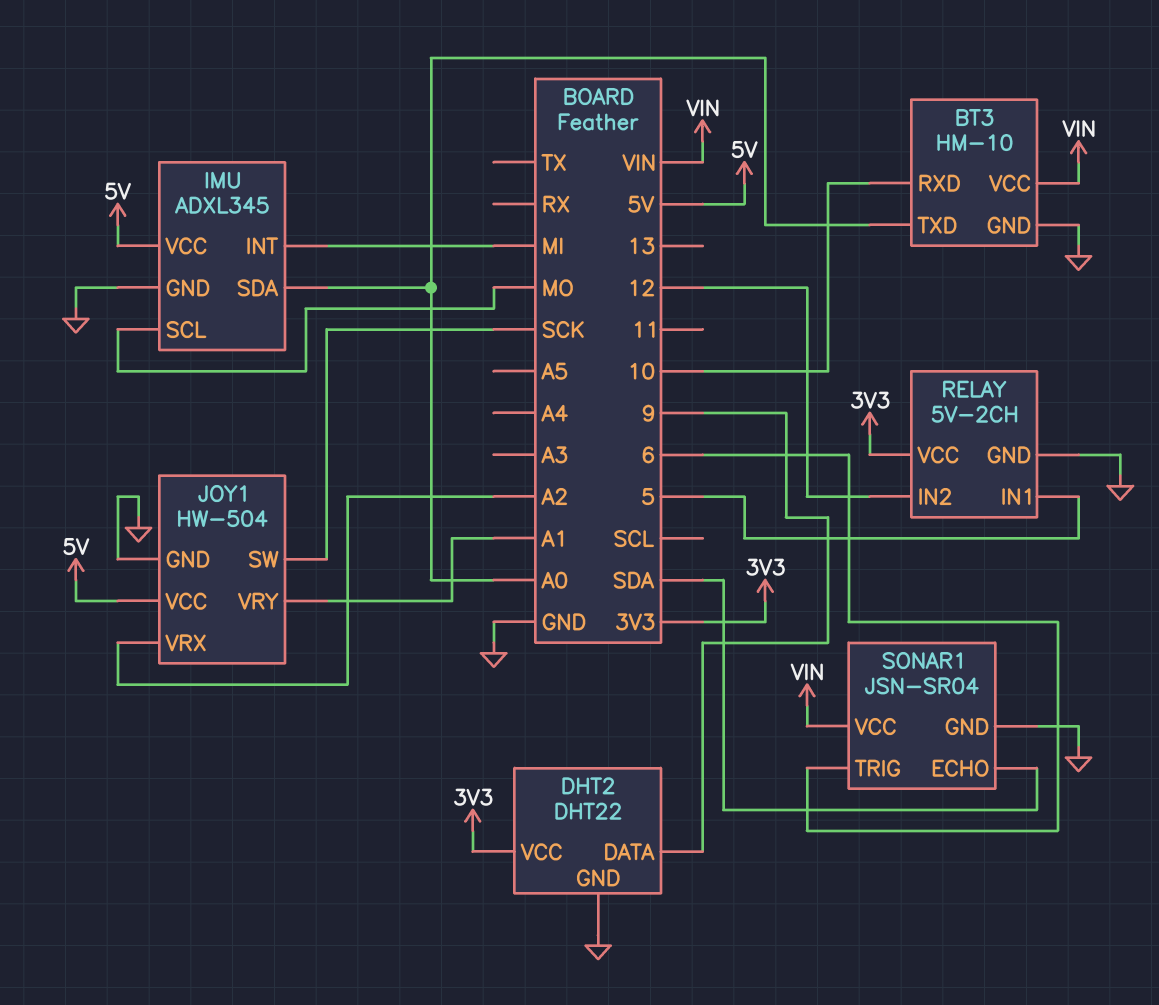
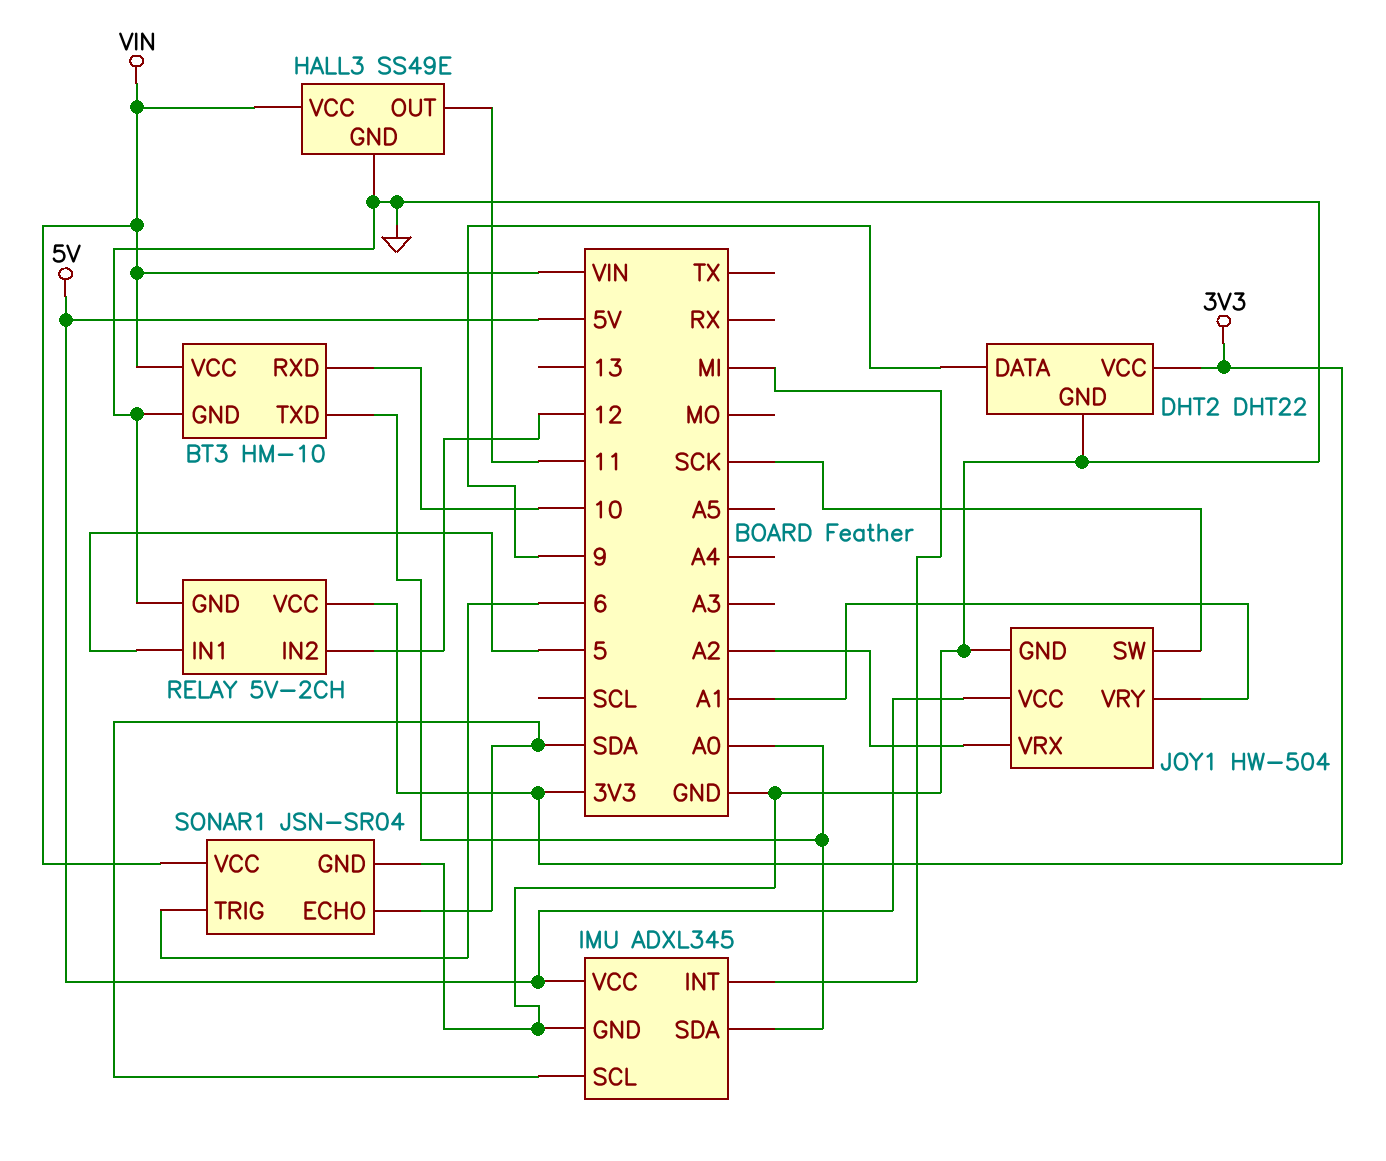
HALL3: none -> SS49E
HALL3 pin GND: none -> GND
HALL3 pin OUT: none -> 11
HALL3 pin VCC: none -> VIN
IMU pin SCL: MO -> SDA

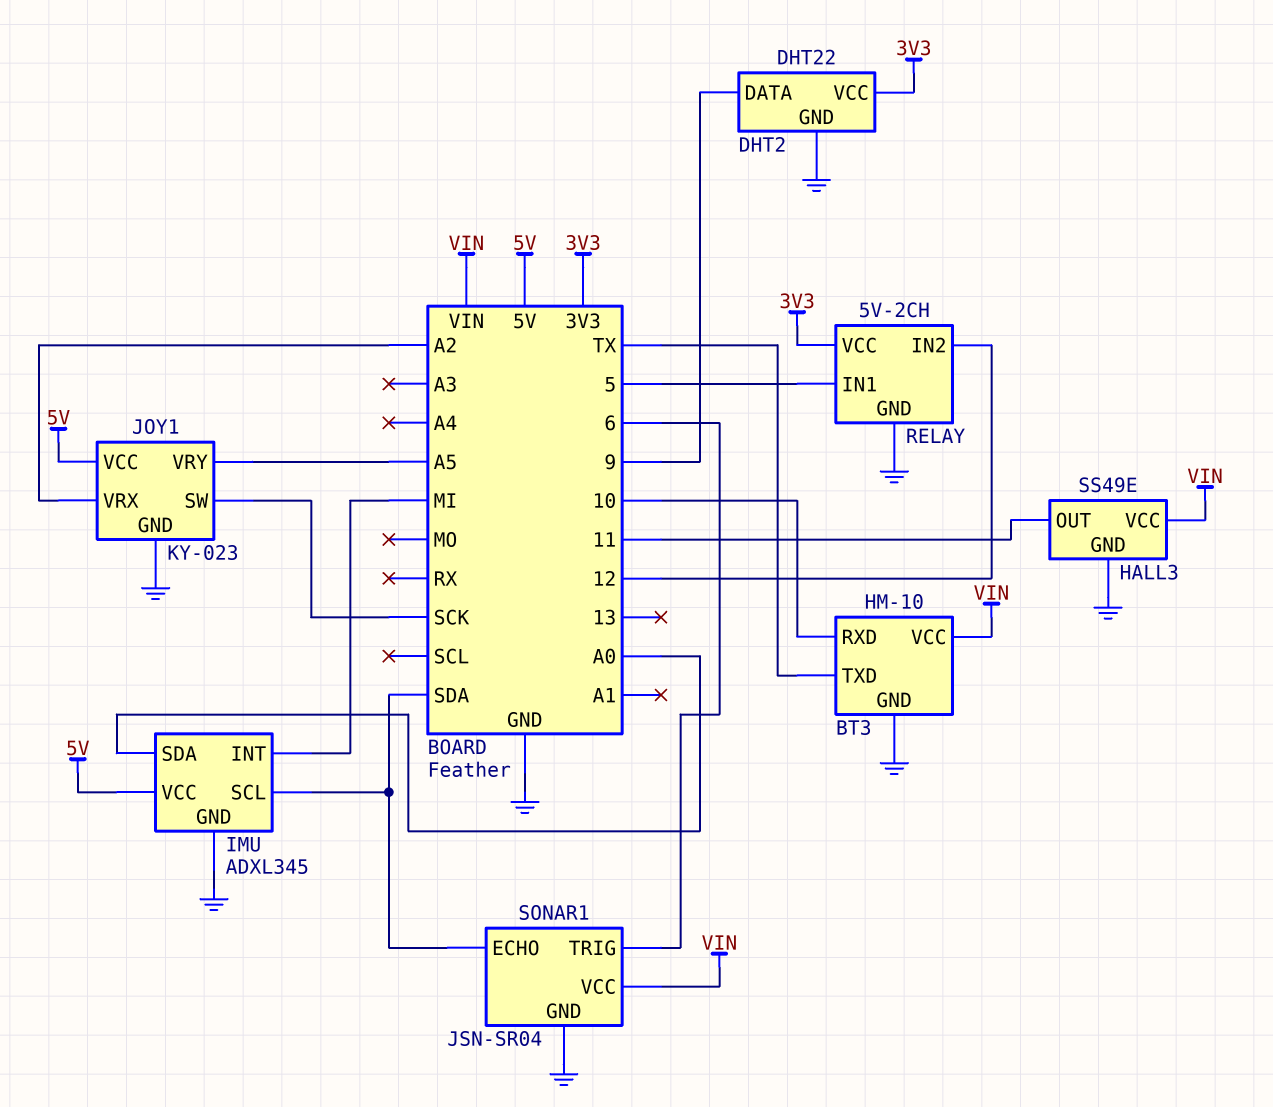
BT3 pin TXD: A0 -> TX
JOY1: HW-504 -> KY-023
JOY1 pin VRY: A1 -> A5

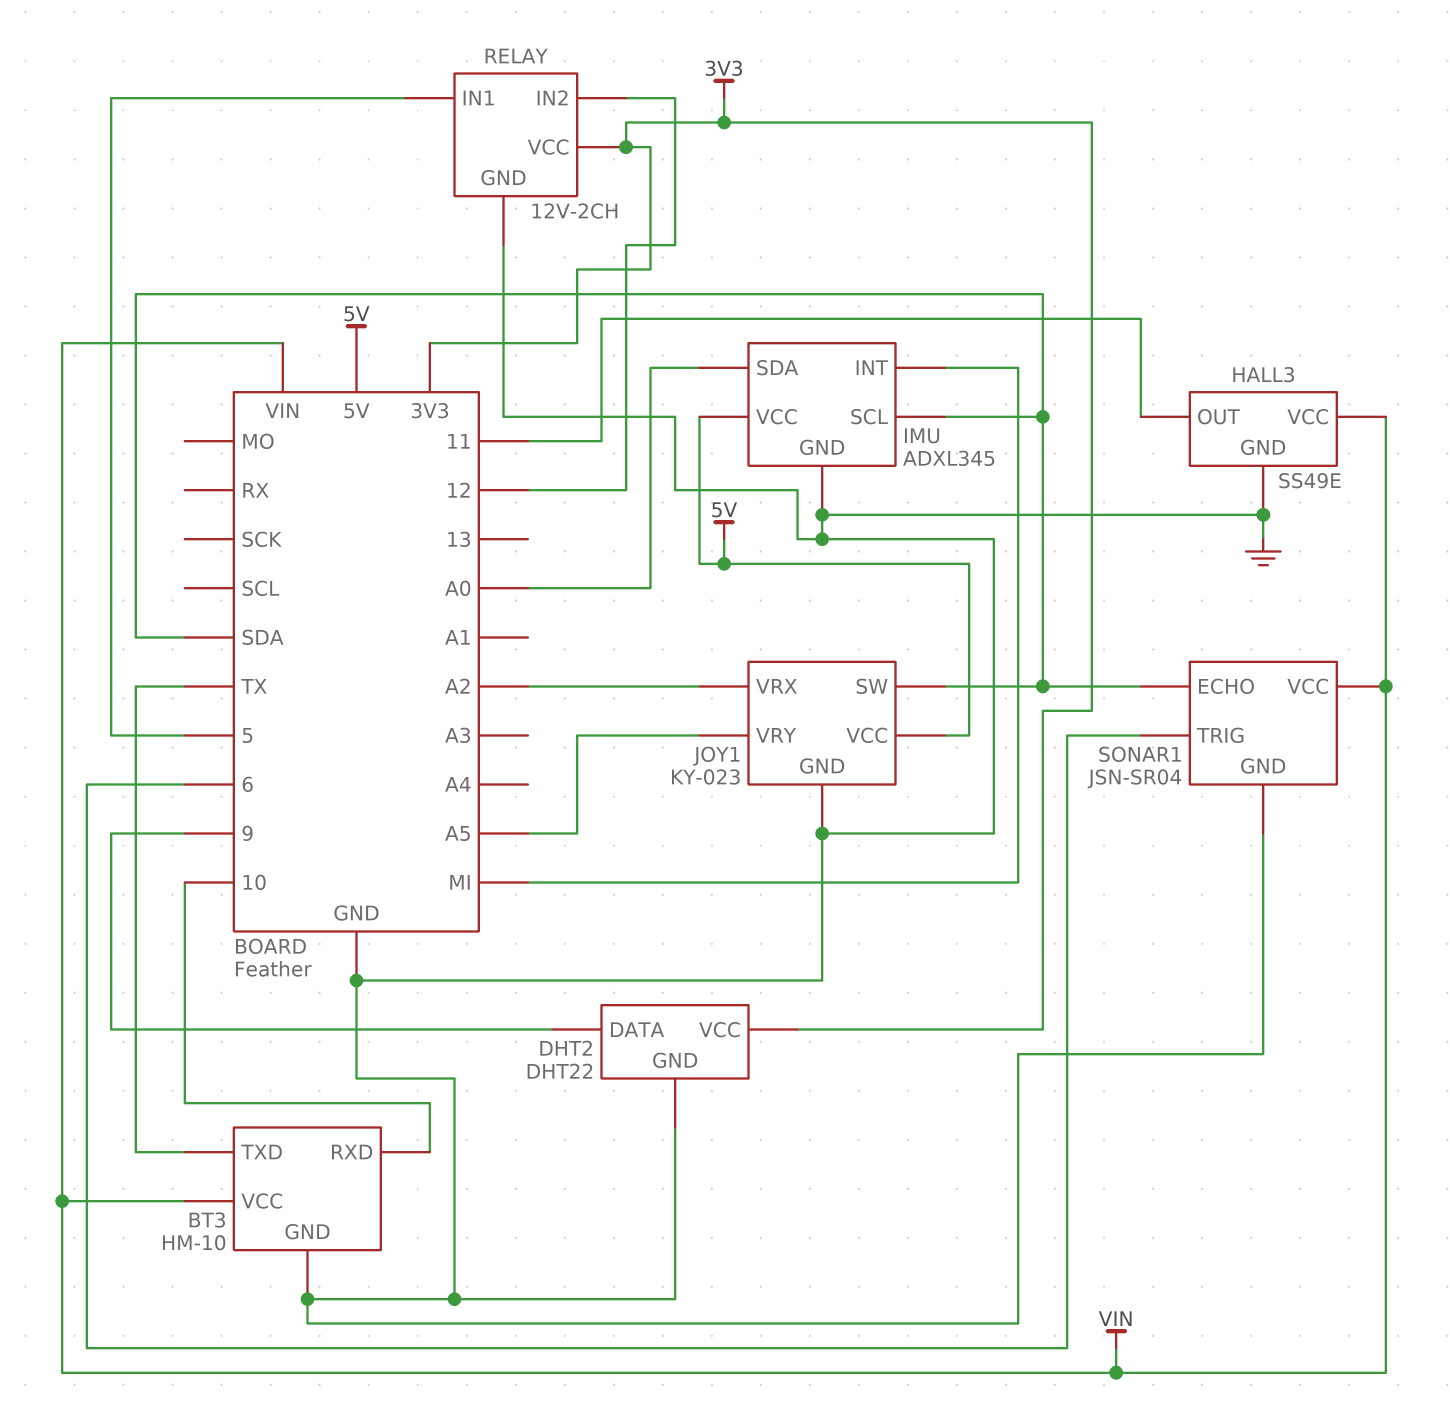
JOY1 pin SW: SCK -> SDA
RELAY: 5V-2CH -> 12V-2CH

